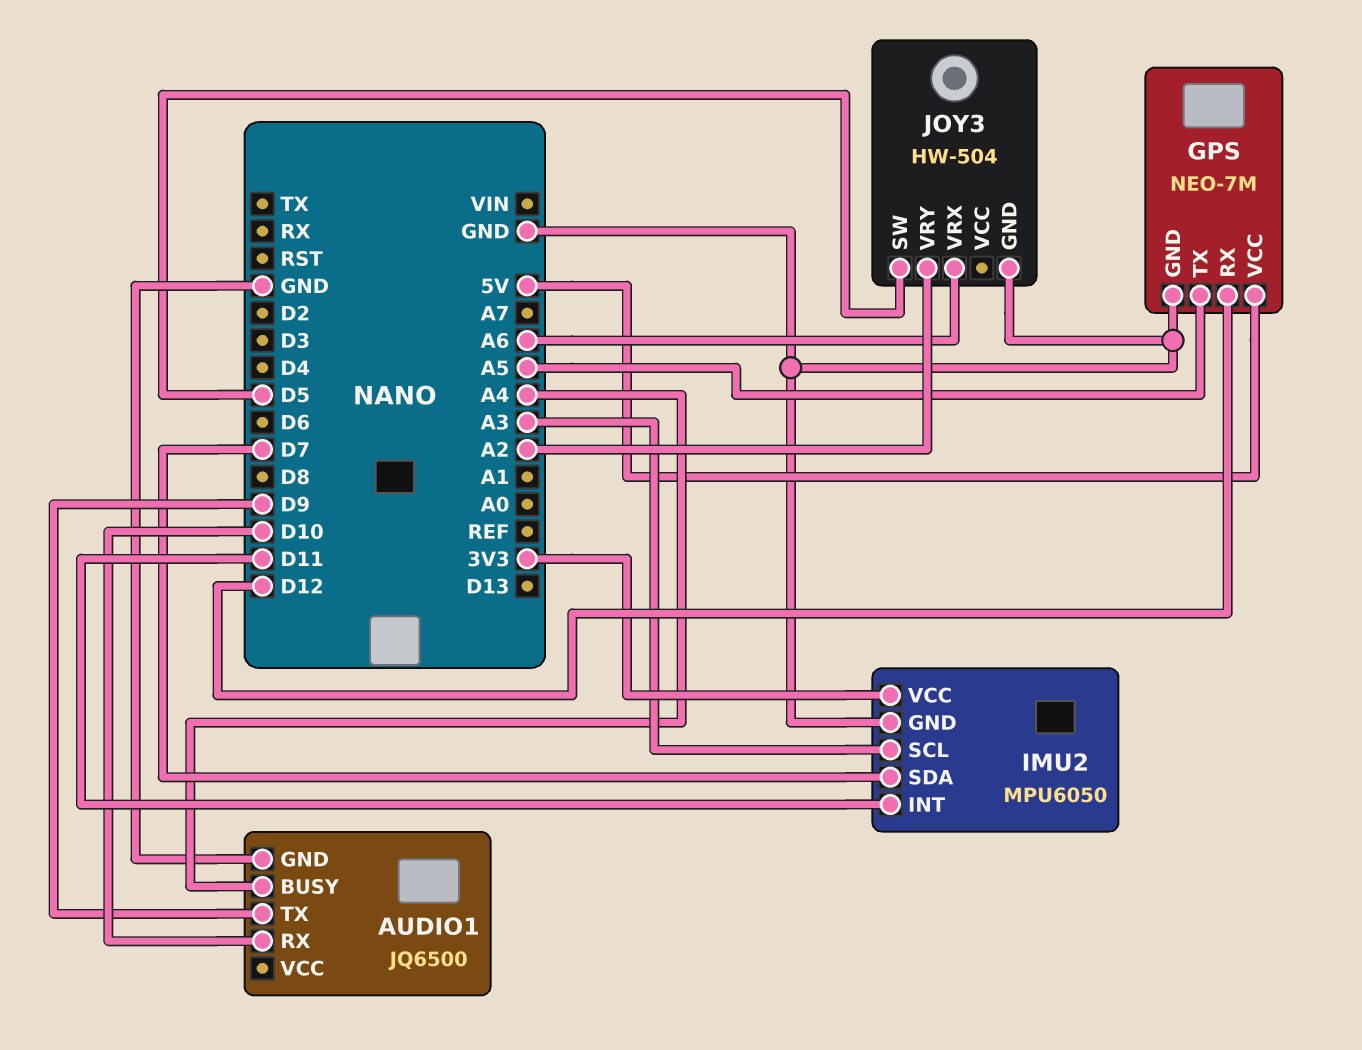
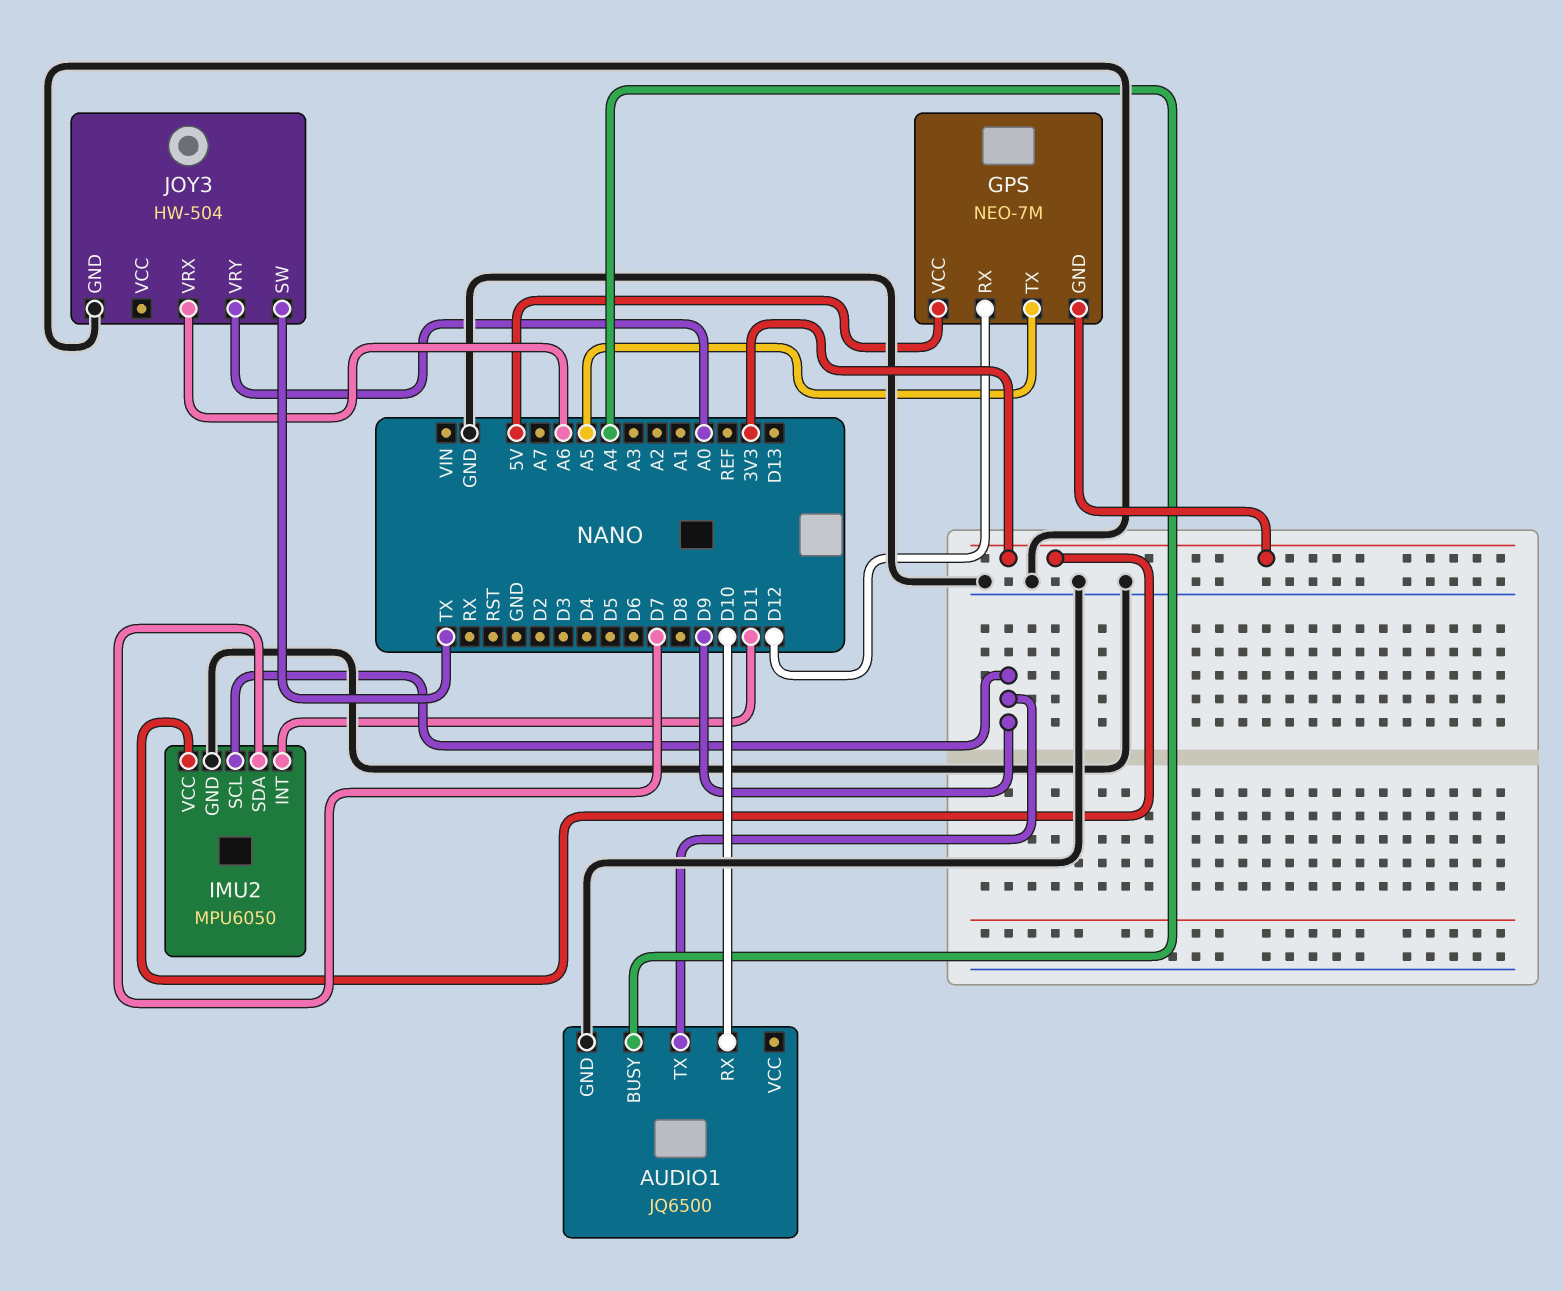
GPS pin GND: GND -> 3V3
IMU2 pin SCL: A3 -> D9
JOY3 pin SW: D5 -> TX
JOY3 pin VRY: A2 -> A0

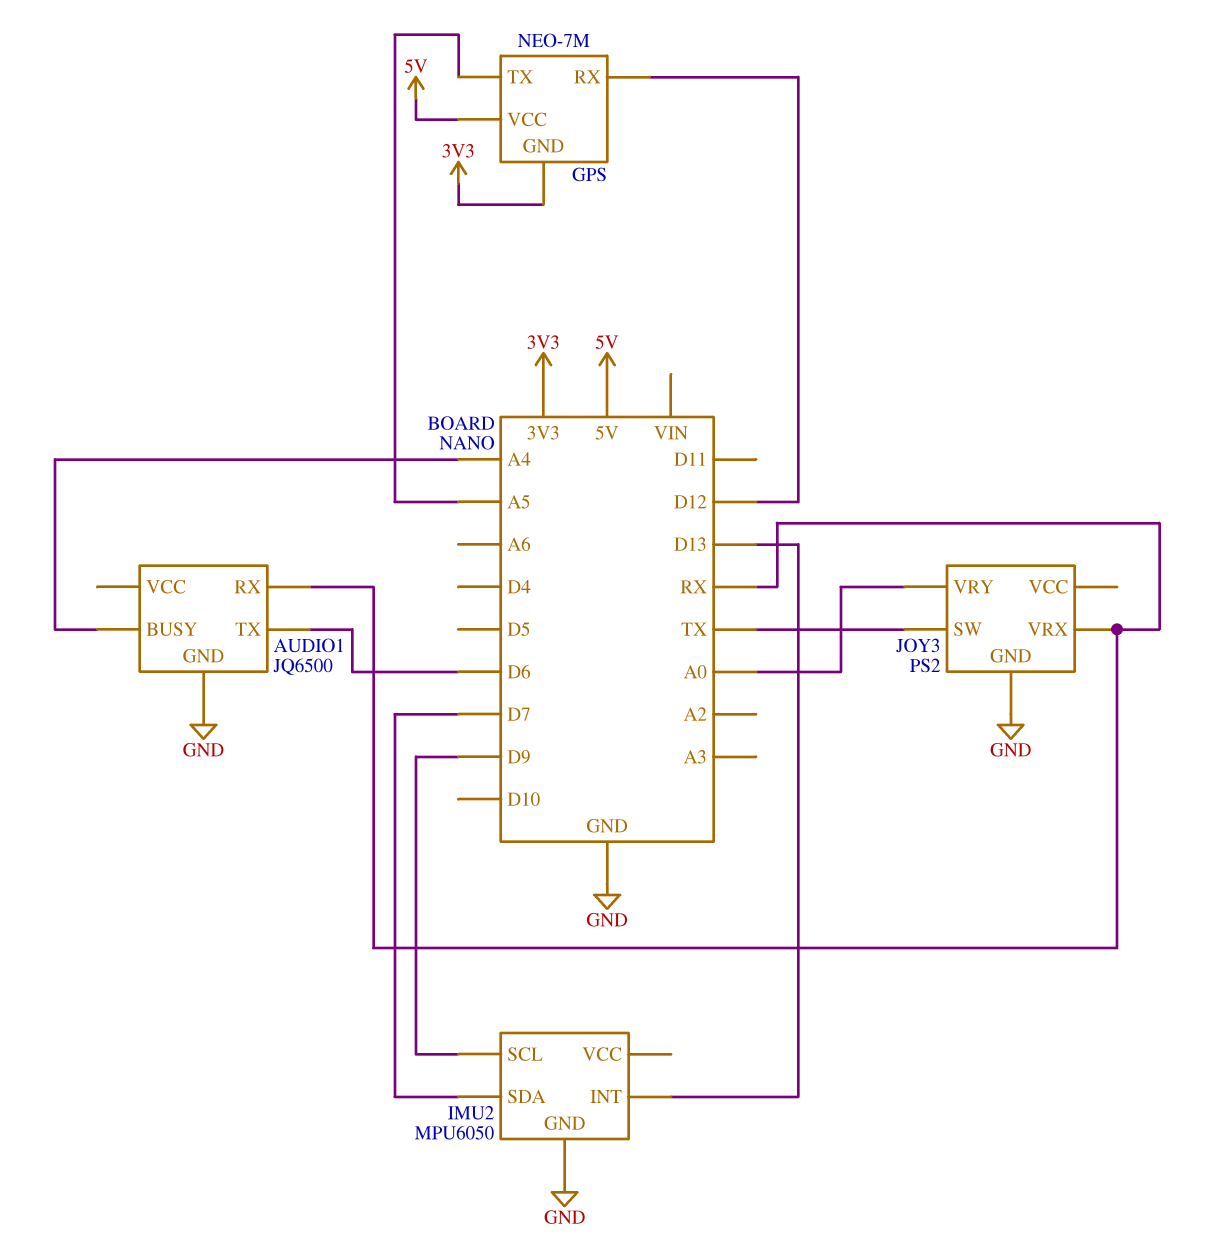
AUDIO1 pin RX: D10 -> RX
AUDIO1 pin TX: D9 -> D6
IMU2 pin INT: D11 -> D13
IMU2 pin VCC: 3V3 -> none
JOY3: HW-504 -> PS2
JOY3 pin VRX: A6 -> RX

